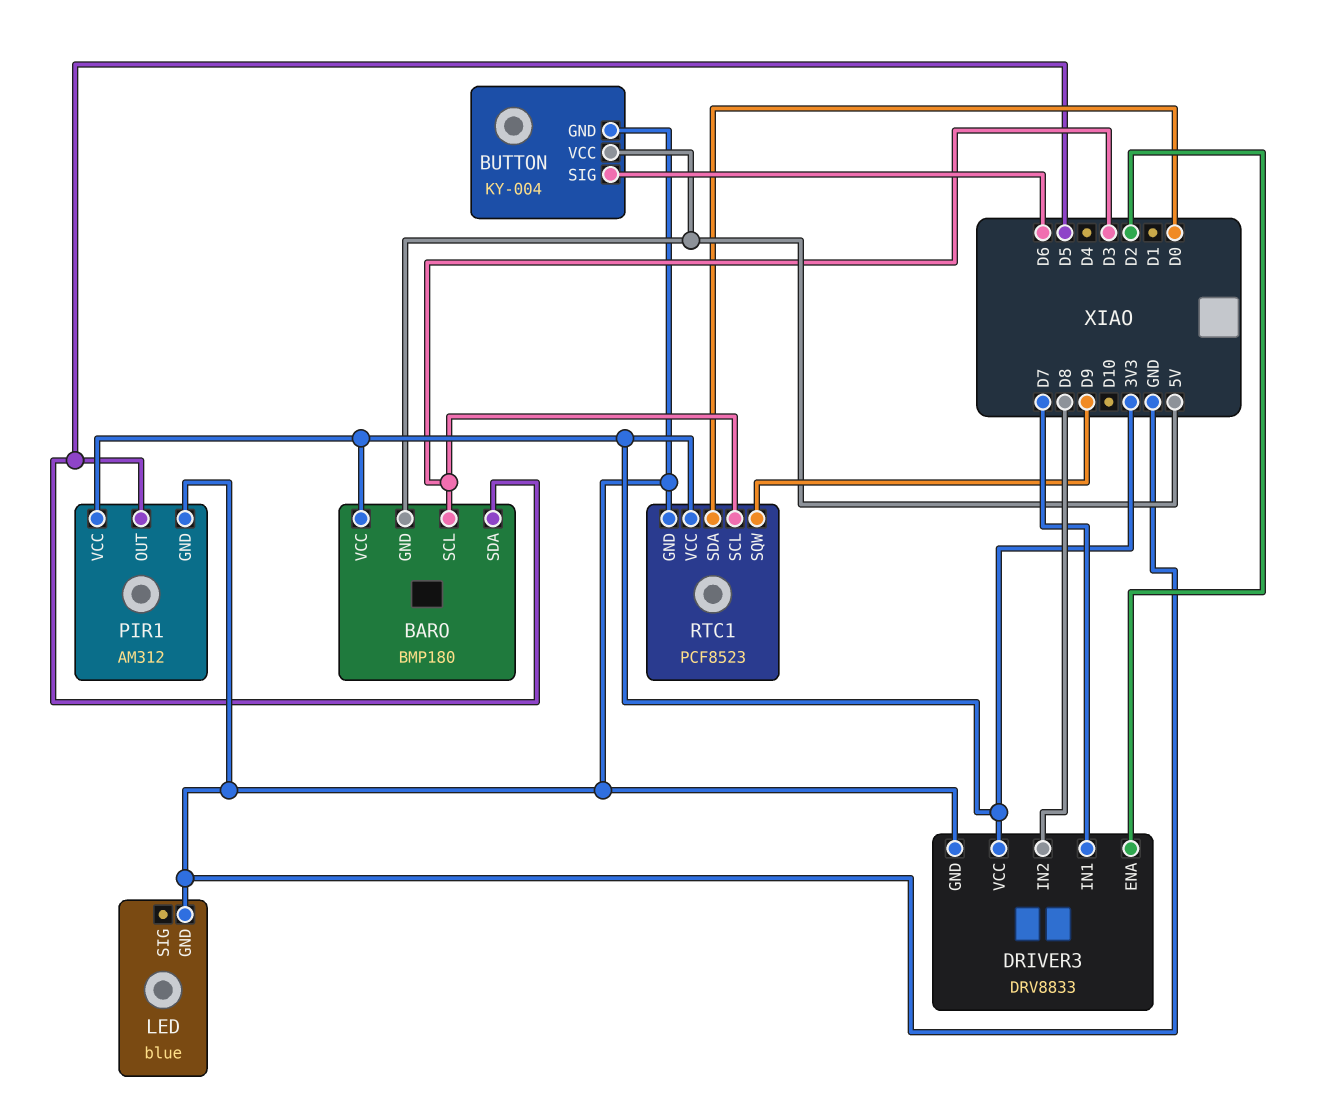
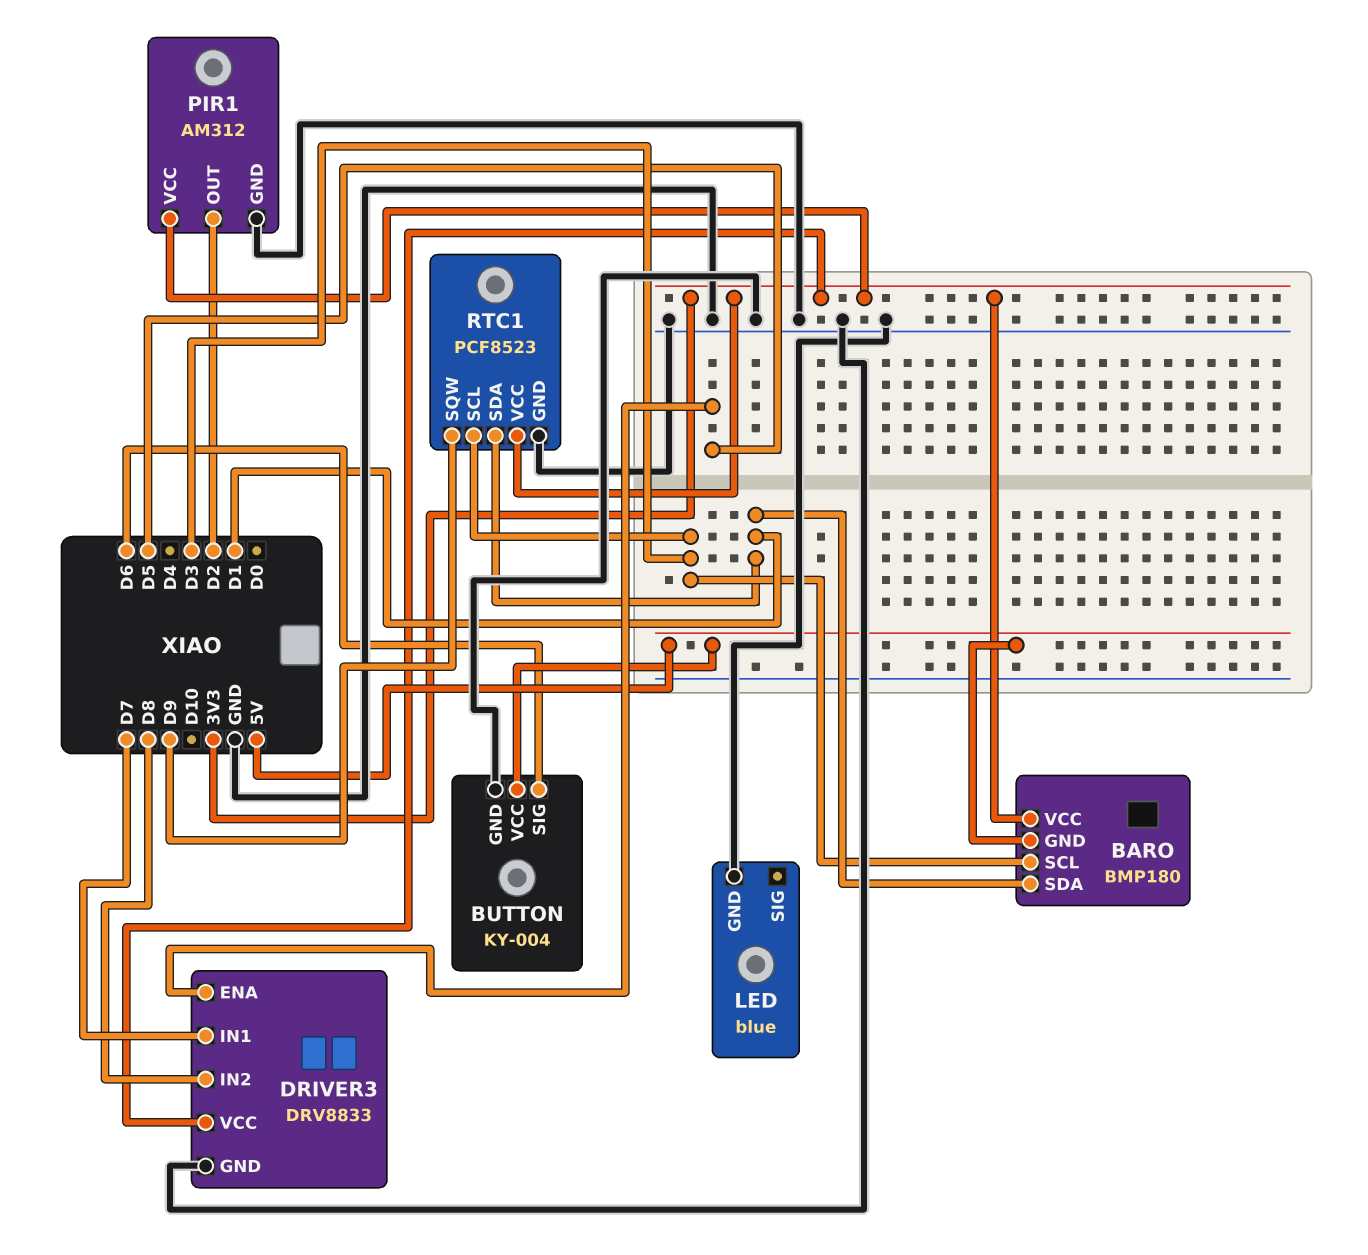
BARO pin SDA: D5 -> D1
DRIVER3 pin ENA: D2 -> D5
PIR1 pin OUT: D5 -> D2
RTC1 pin SDA: D0 -> D1

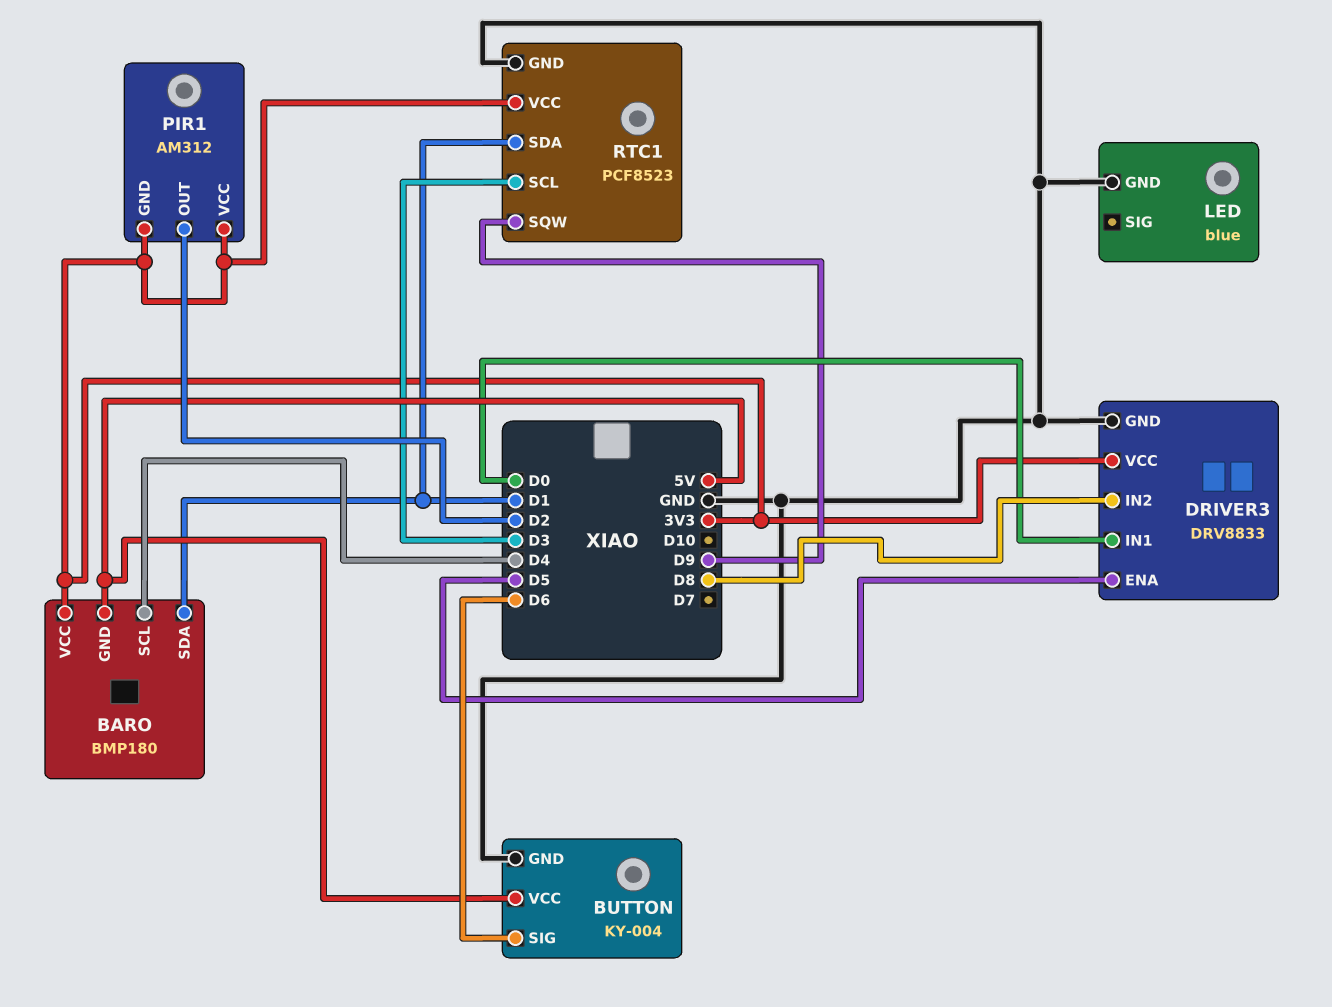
BARO pin SCL: D3 -> D4
DRIVER3 pin IN1: D7 -> D0
PIR1 pin GND: GND -> 3V3

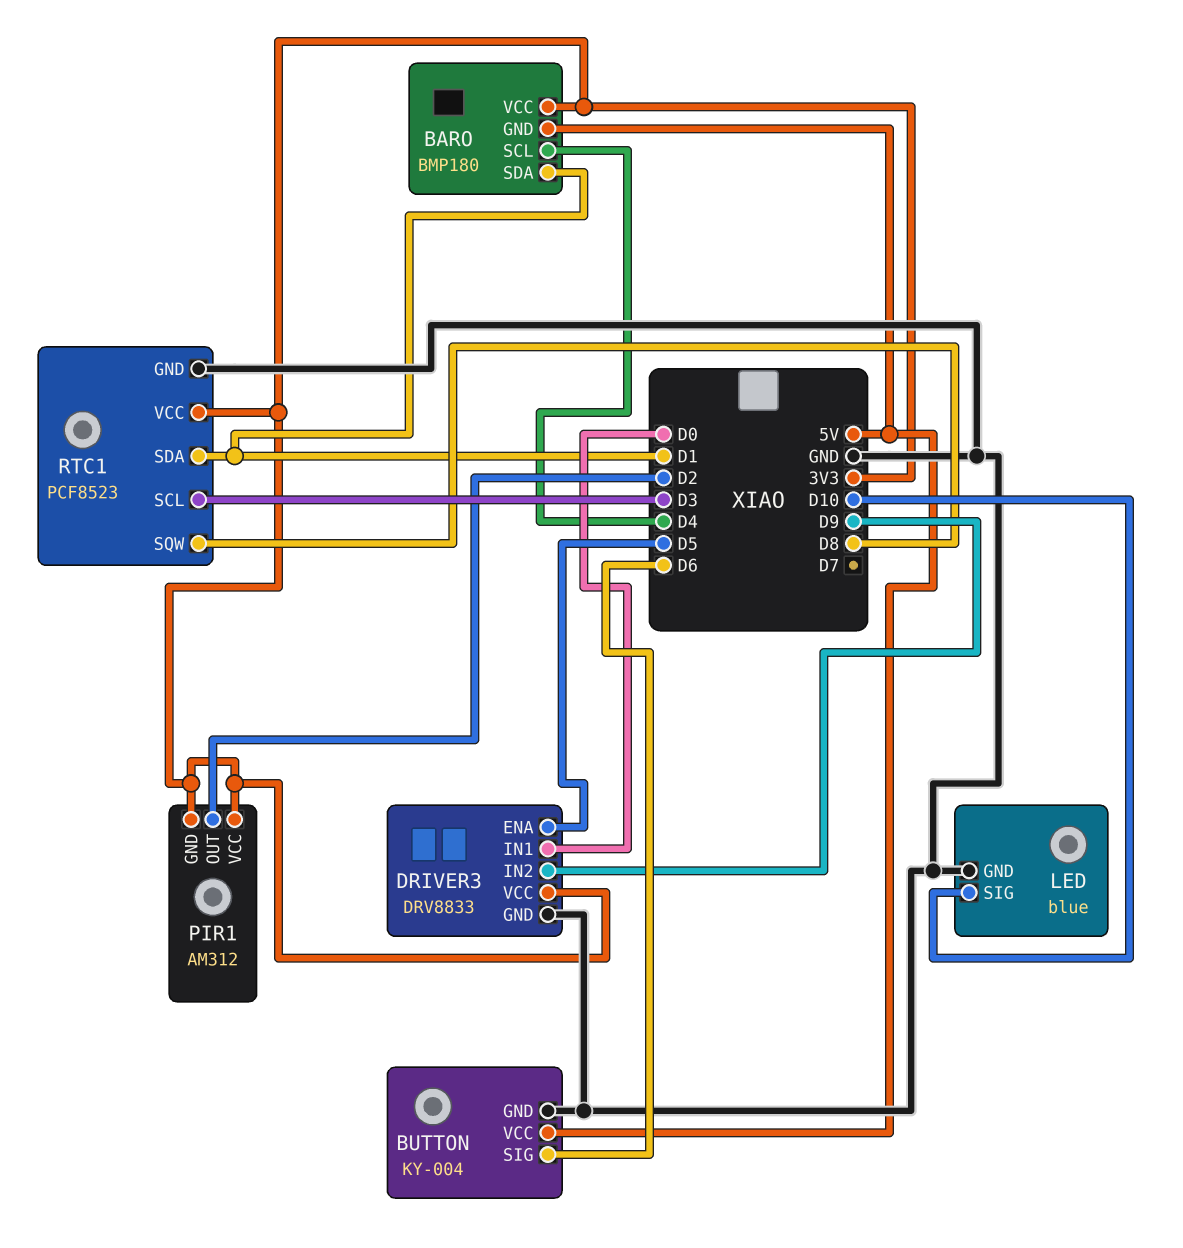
DRIVER3 pin IN2: D8 -> D9
LED pin SIG: none -> D10
RTC1 pin SQW: D9 -> D8

